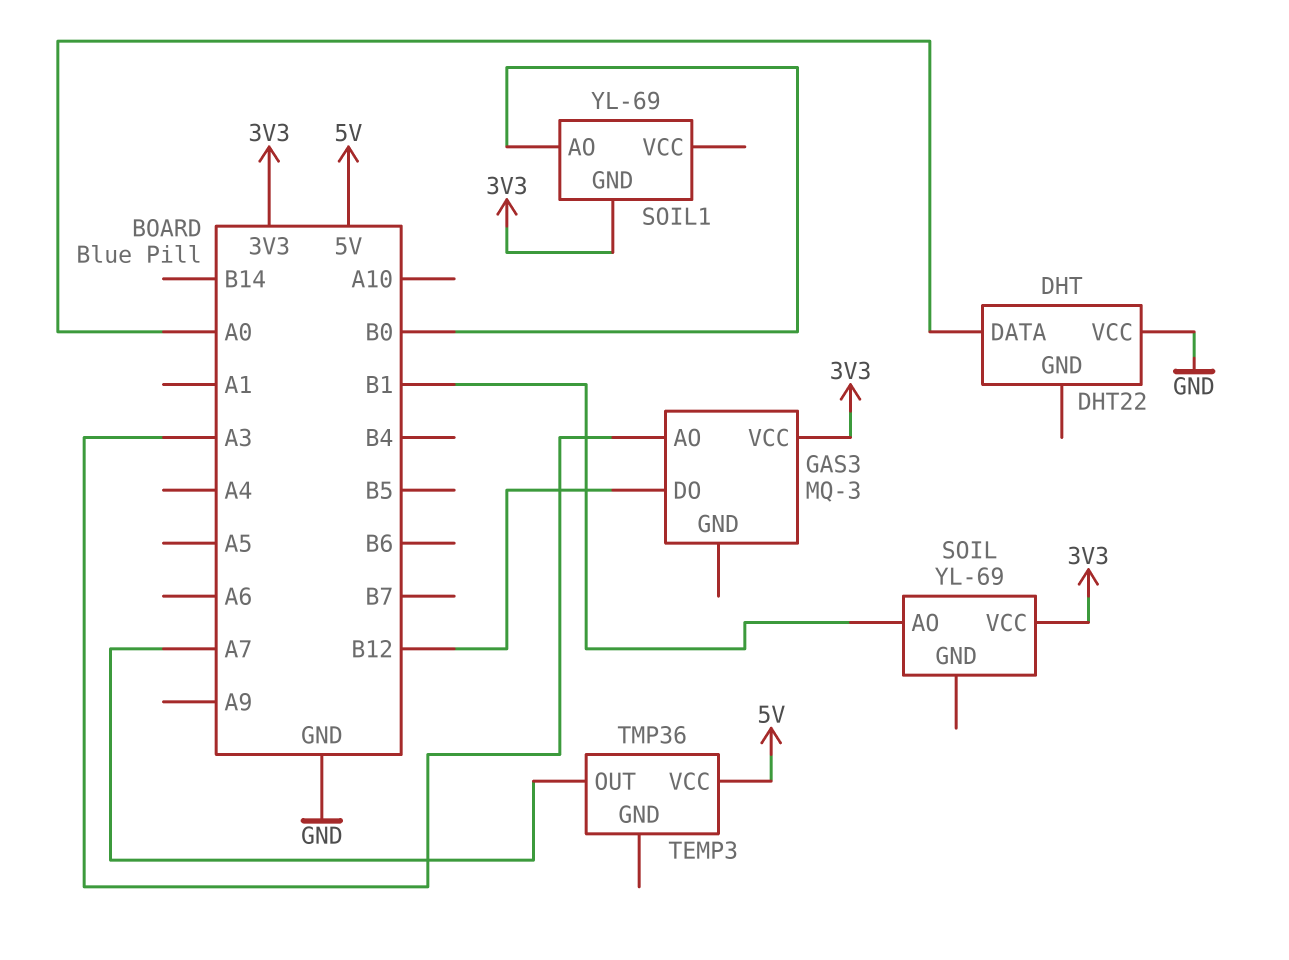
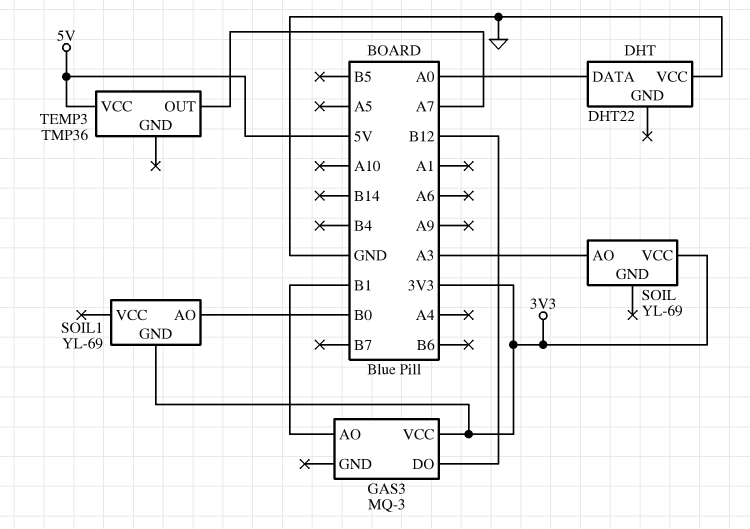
GAS3 pin AO: A3 -> B1
SOIL pin AO: B1 -> A3

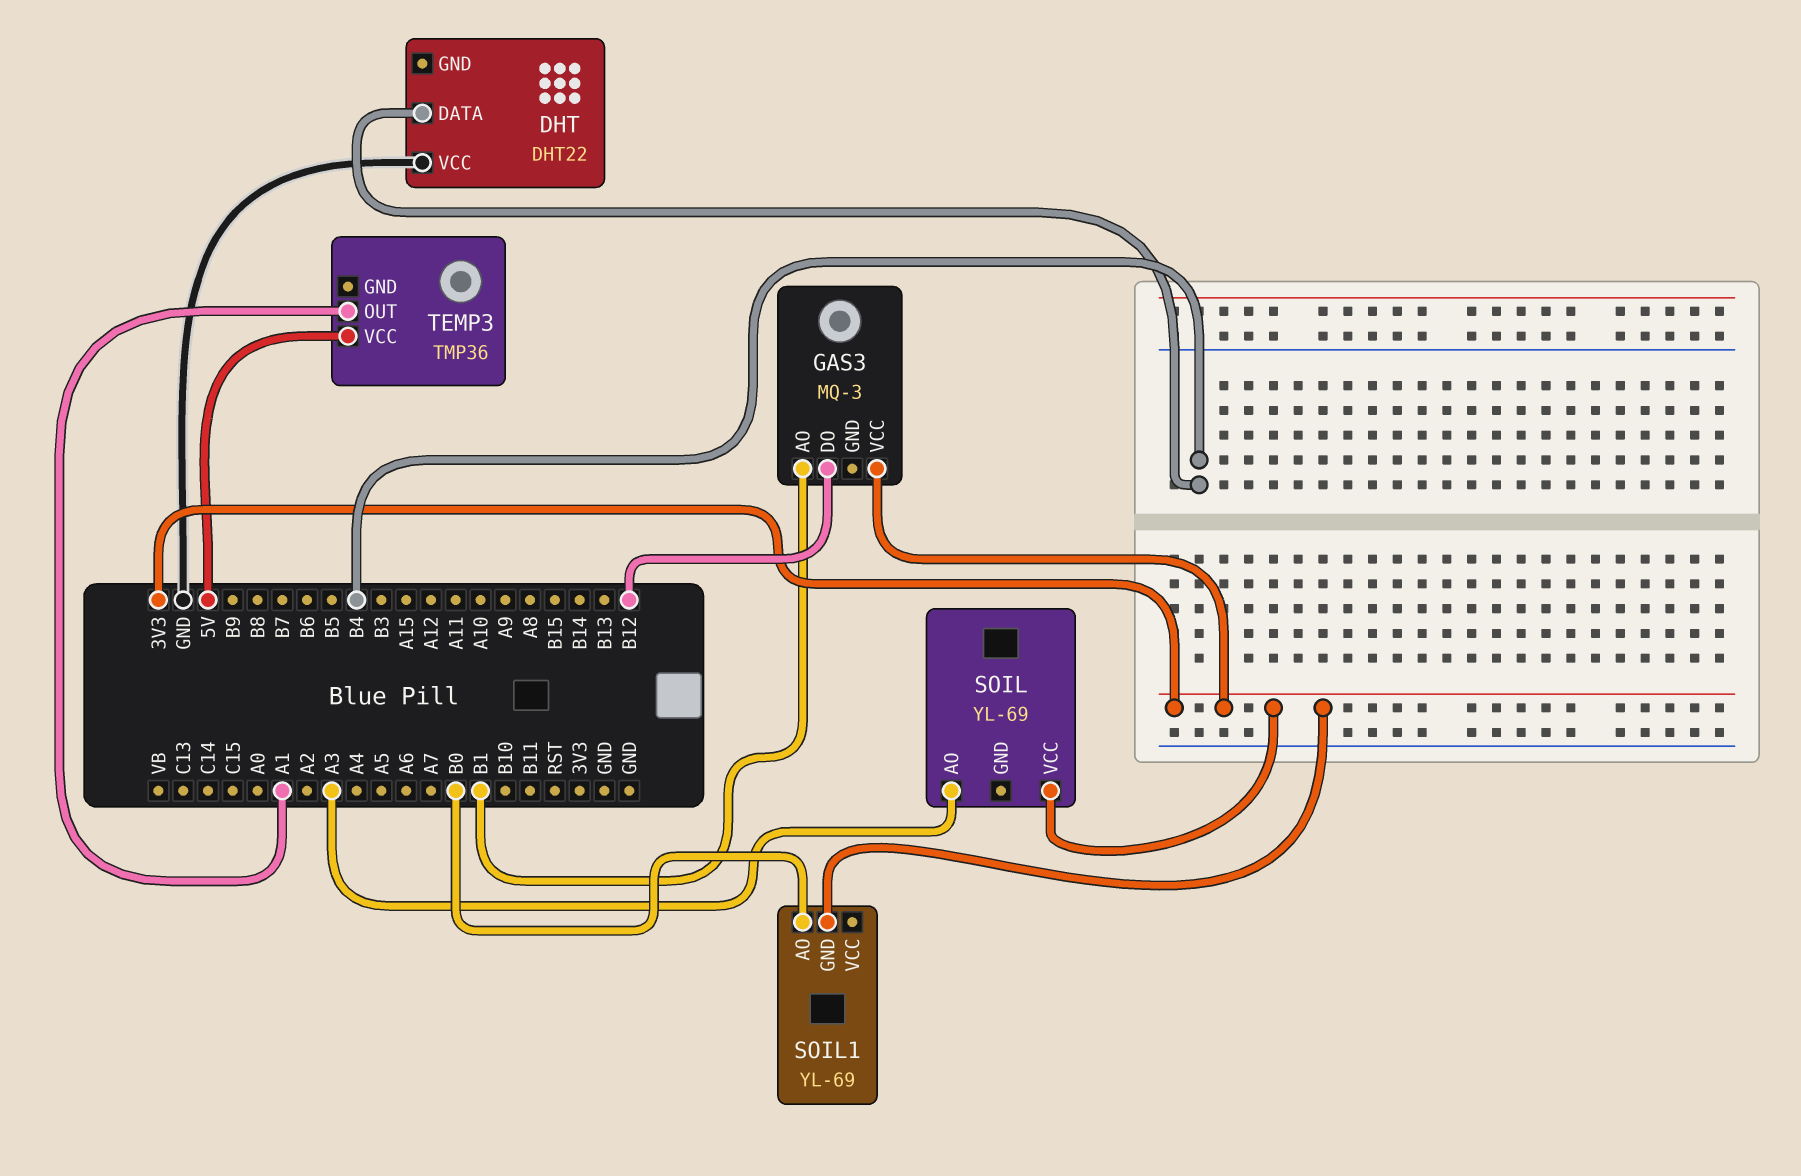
DHT pin DATA: A0 -> B4
TEMP3 pin OUT: A7 -> A1

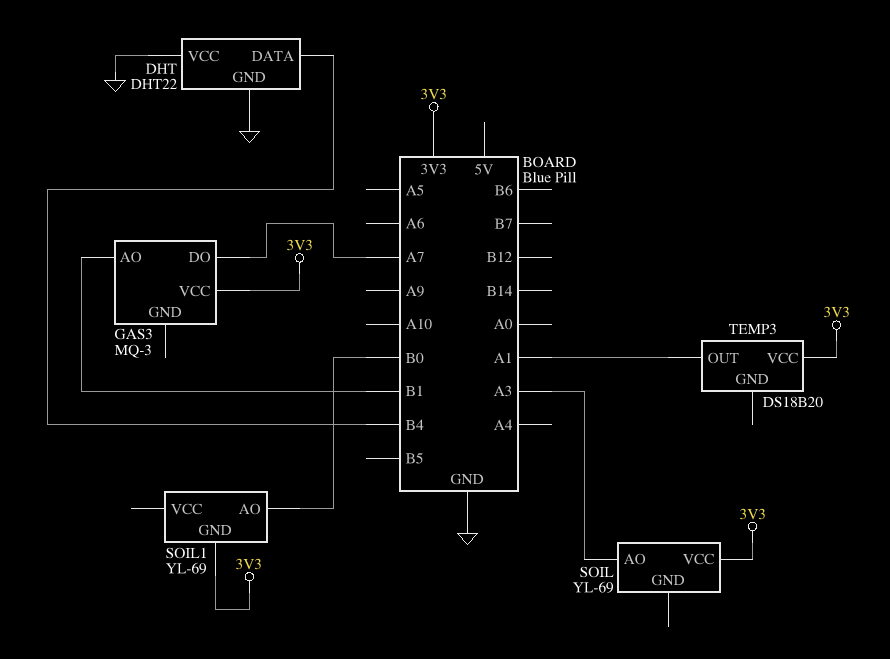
DHT pin GND: none -> GND
GAS3 pin DO: B12 -> A7
TEMP3: TMP36 -> DS18B20
TEMP3 pin VCC: 5V -> 3V3

